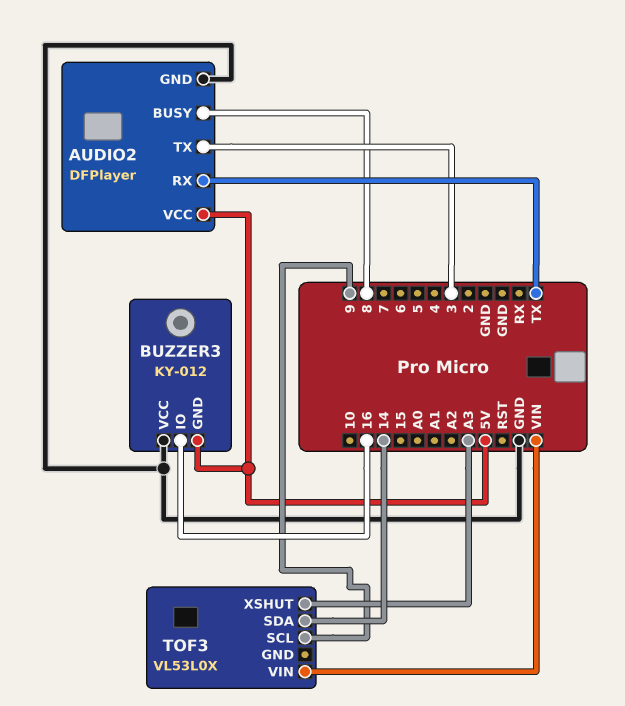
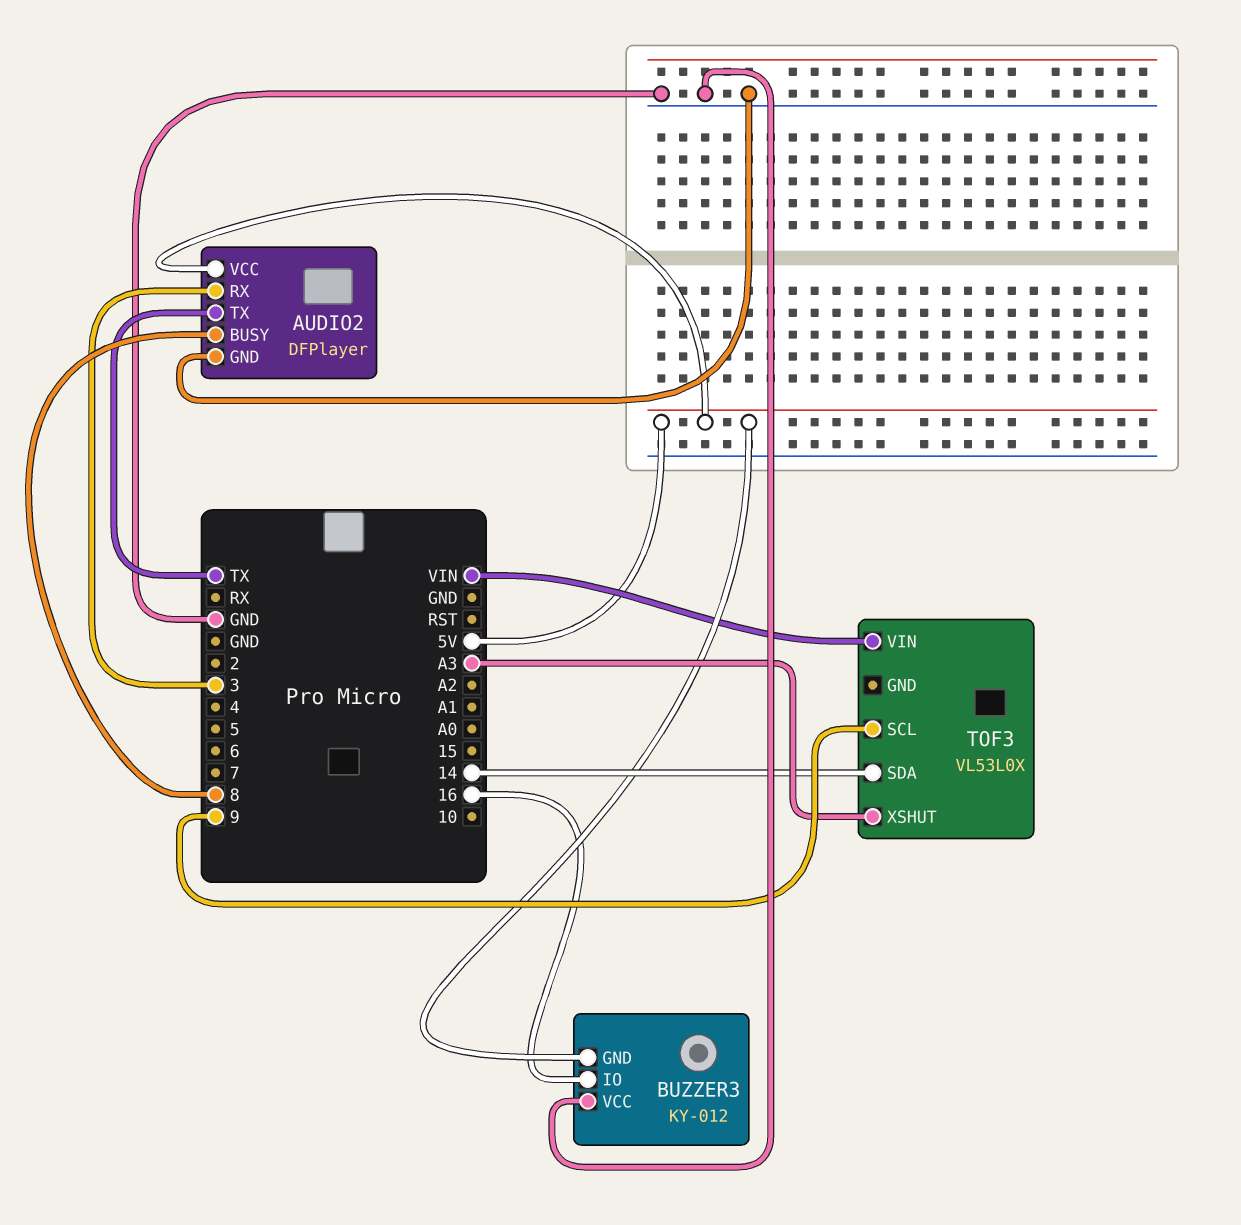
AUDIO2 pin RX: TX -> 3
AUDIO2 pin TX: 3 -> TX

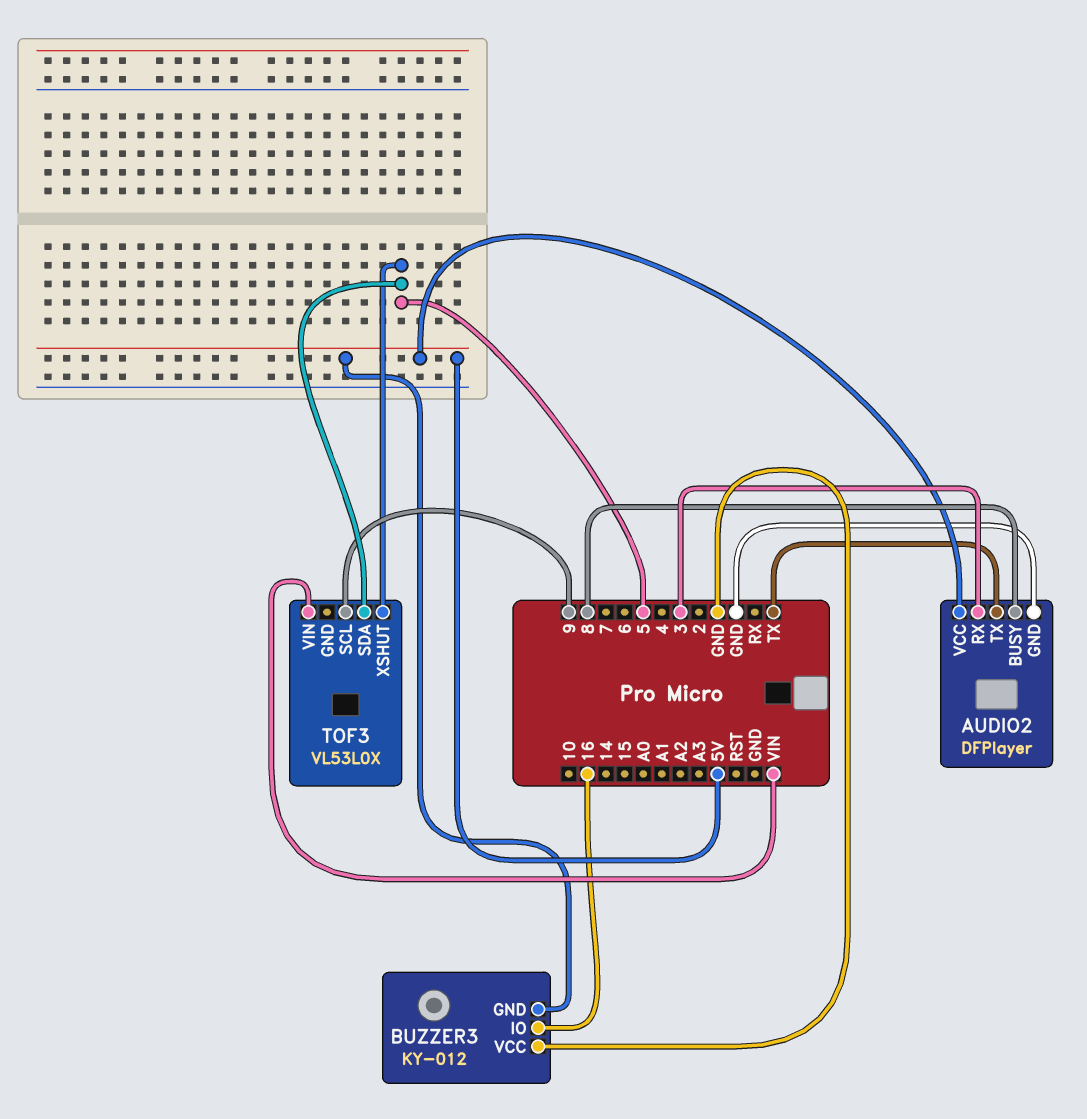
TOF3 pin SDA: 14 -> 5
TOF3 pin XSHUT: A3 -> 5

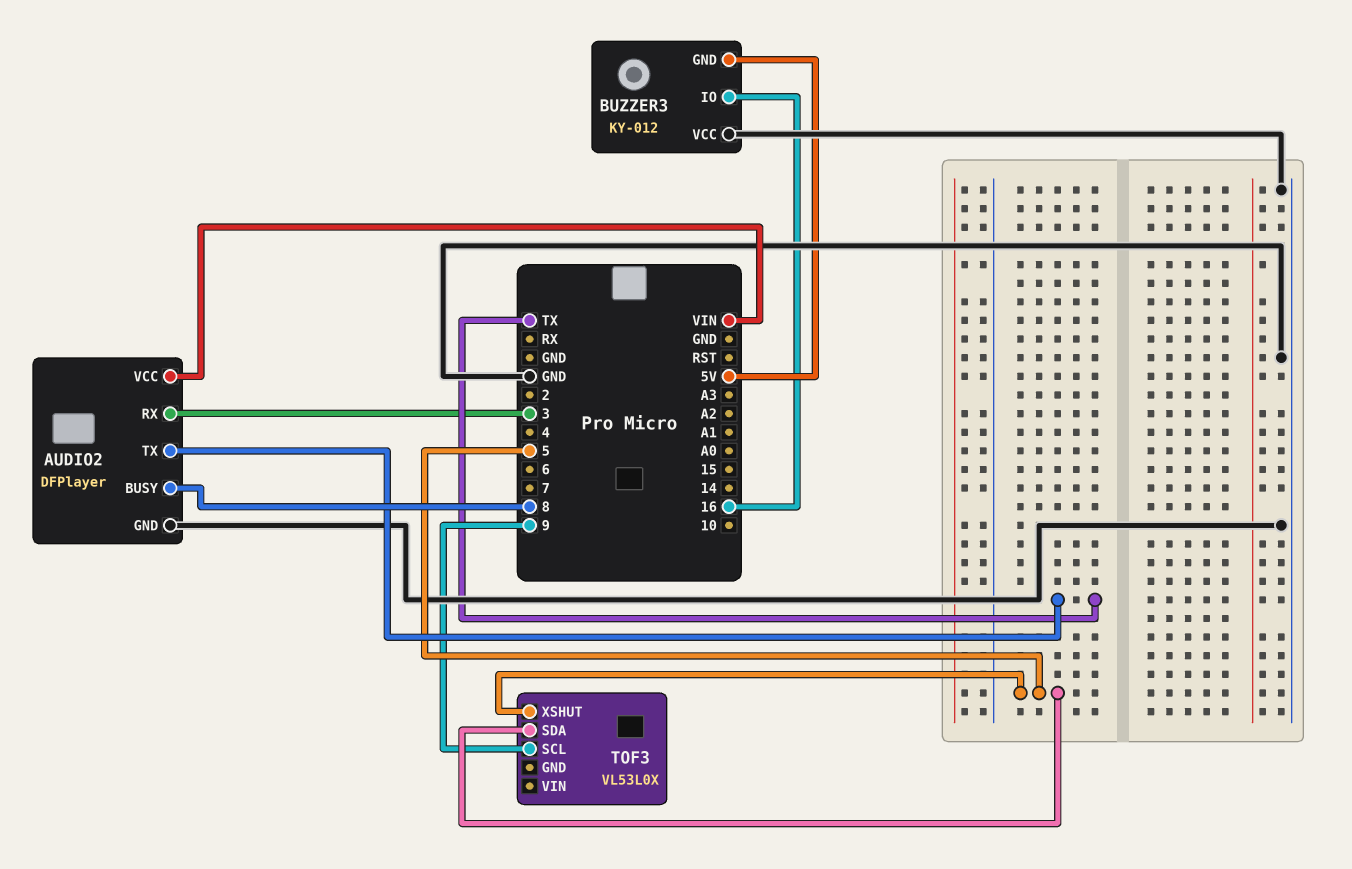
AUDIO2 pin VCC: 5V -> VIN
TOF3 pin VIN: VIN -> none

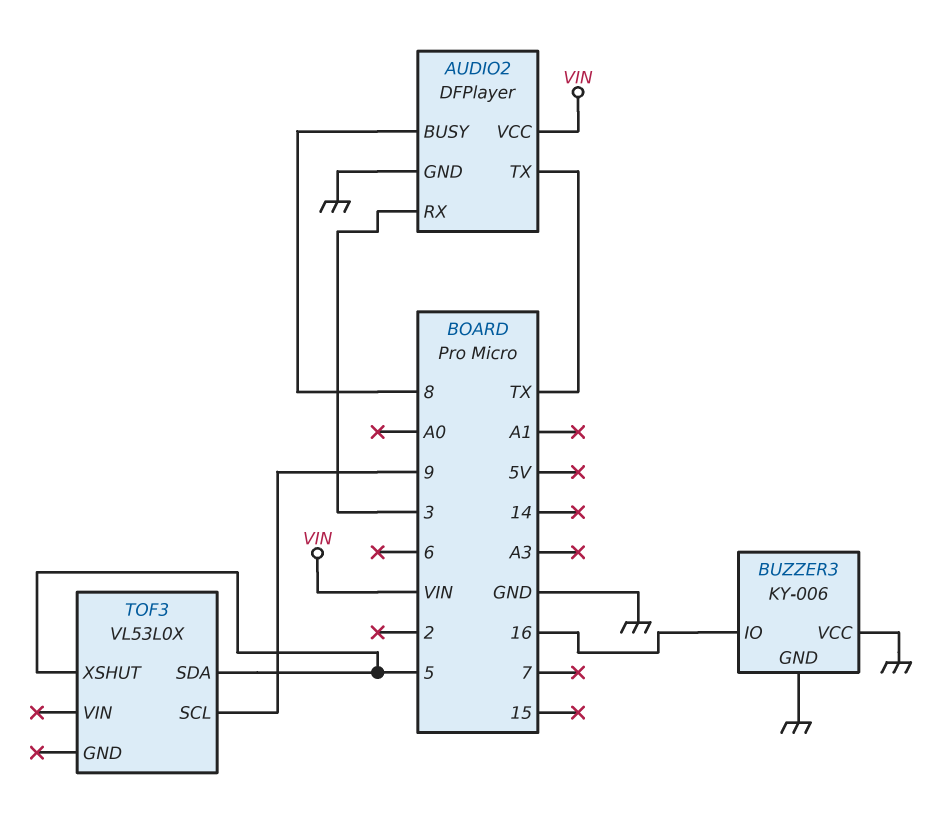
BUZZER3: KY-012 -> KY-006
BUZZER3 pin GND: 5V -> GND

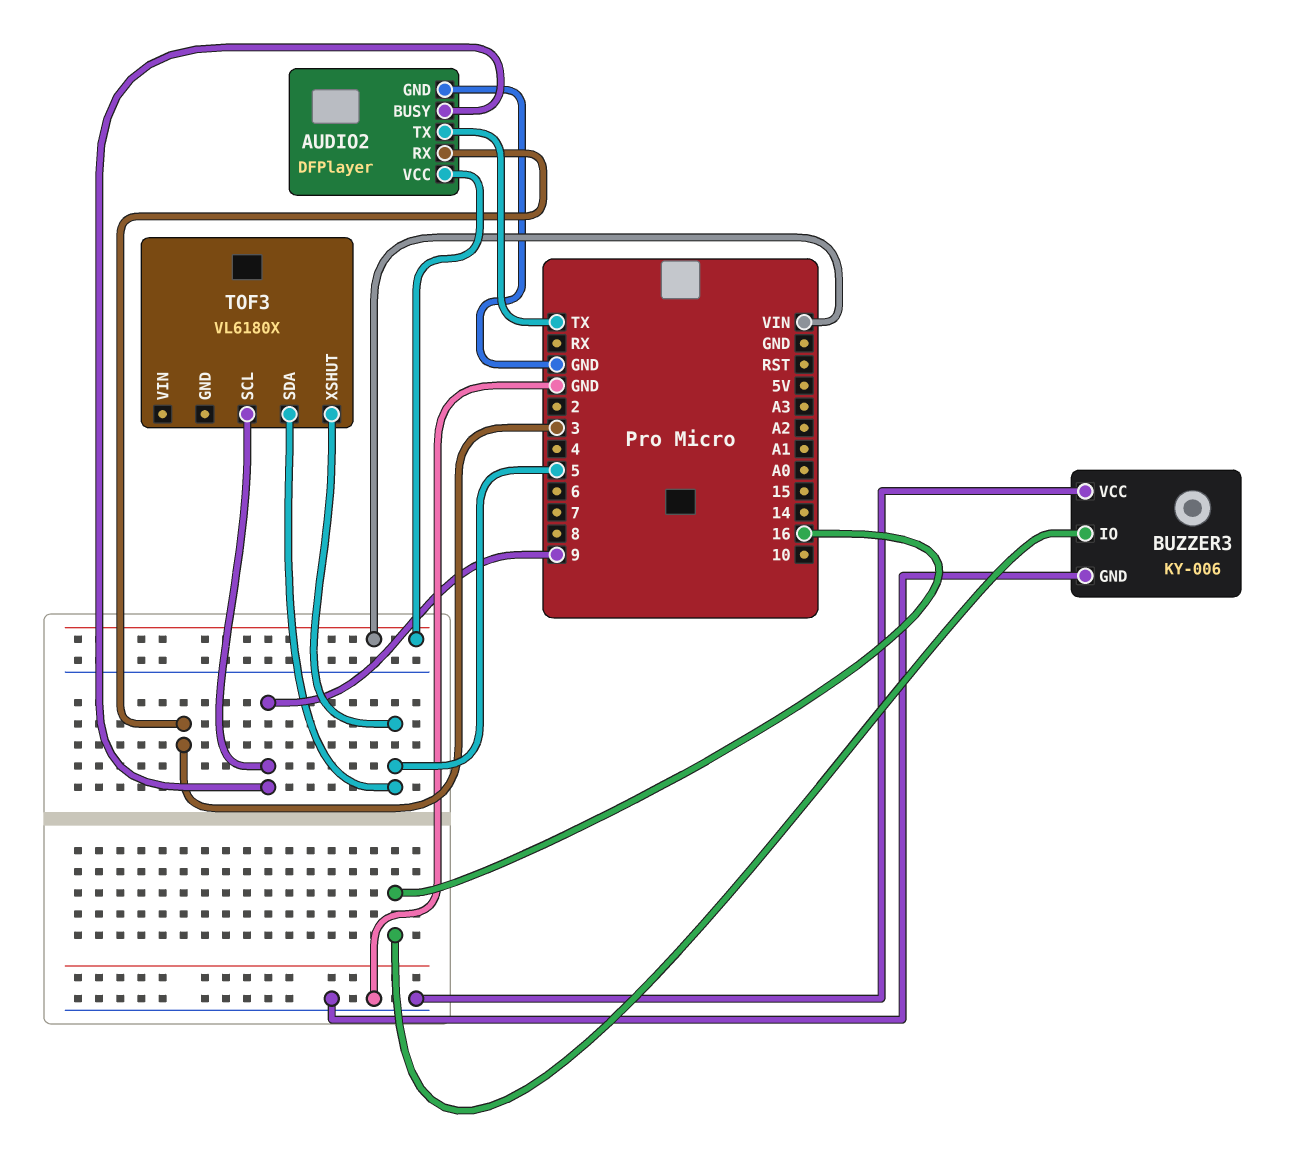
AUDIO2 pin BUSY: 8 -> 9
TOF3: VL53L0X -> VL6180X

